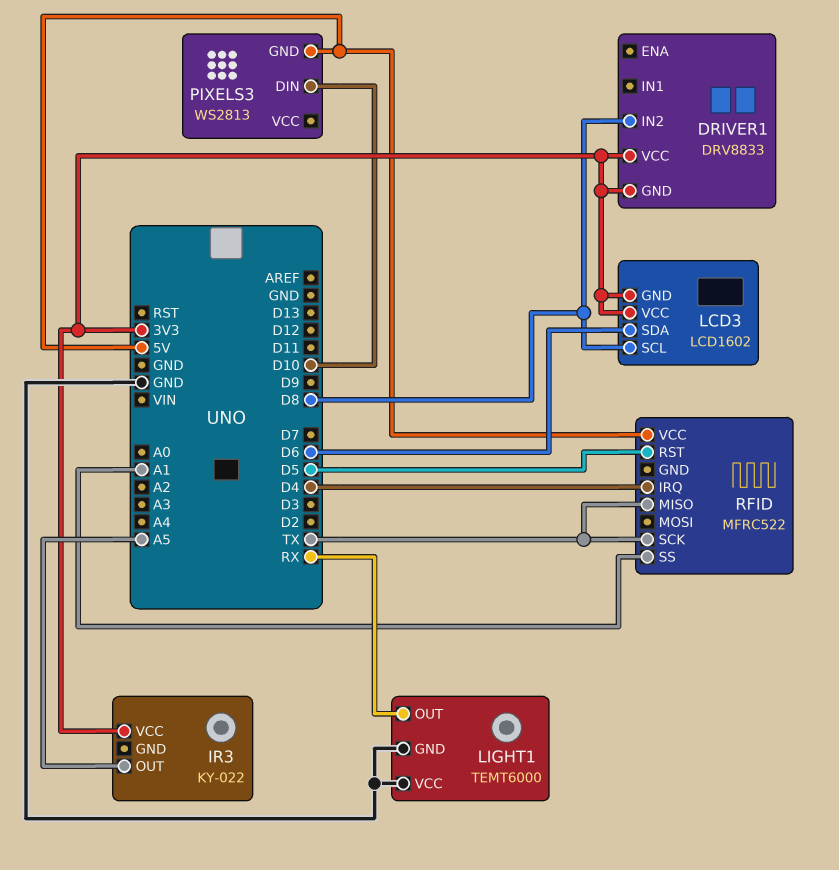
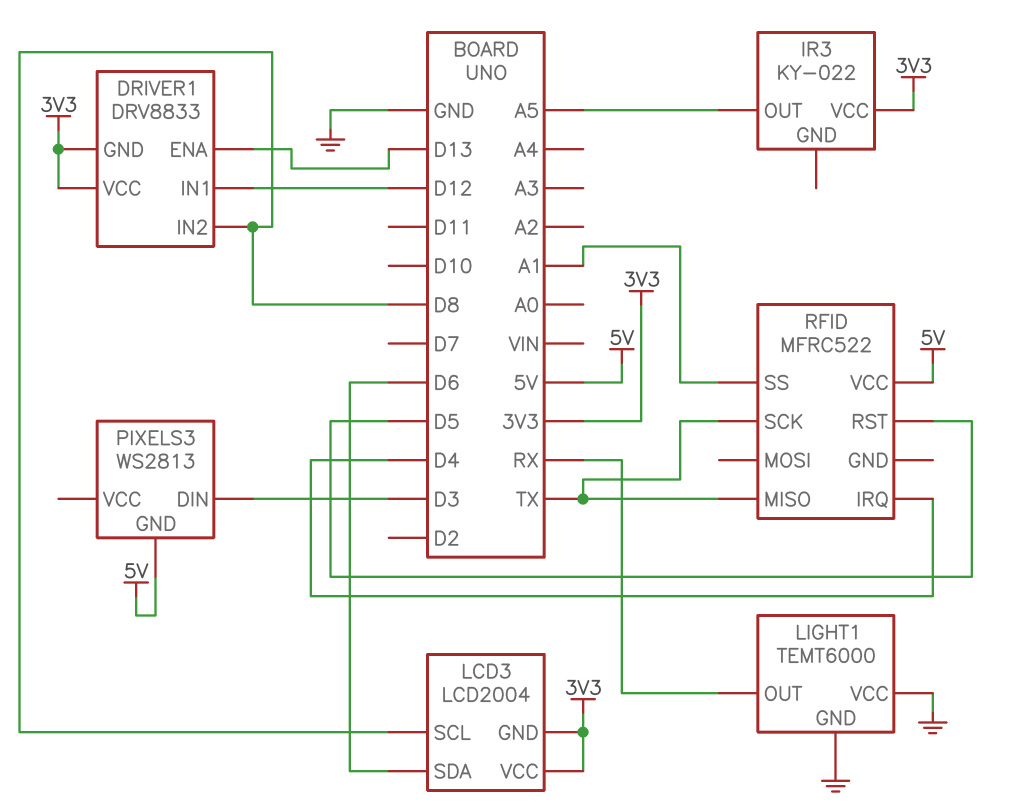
DRIVER1 pin ENA: none -> D13
DRIVER1 pin IN1: none -> D12
LCD3: LCD1602 -> LCD2004
PIXELS3 pin DIN: D10 -> D3

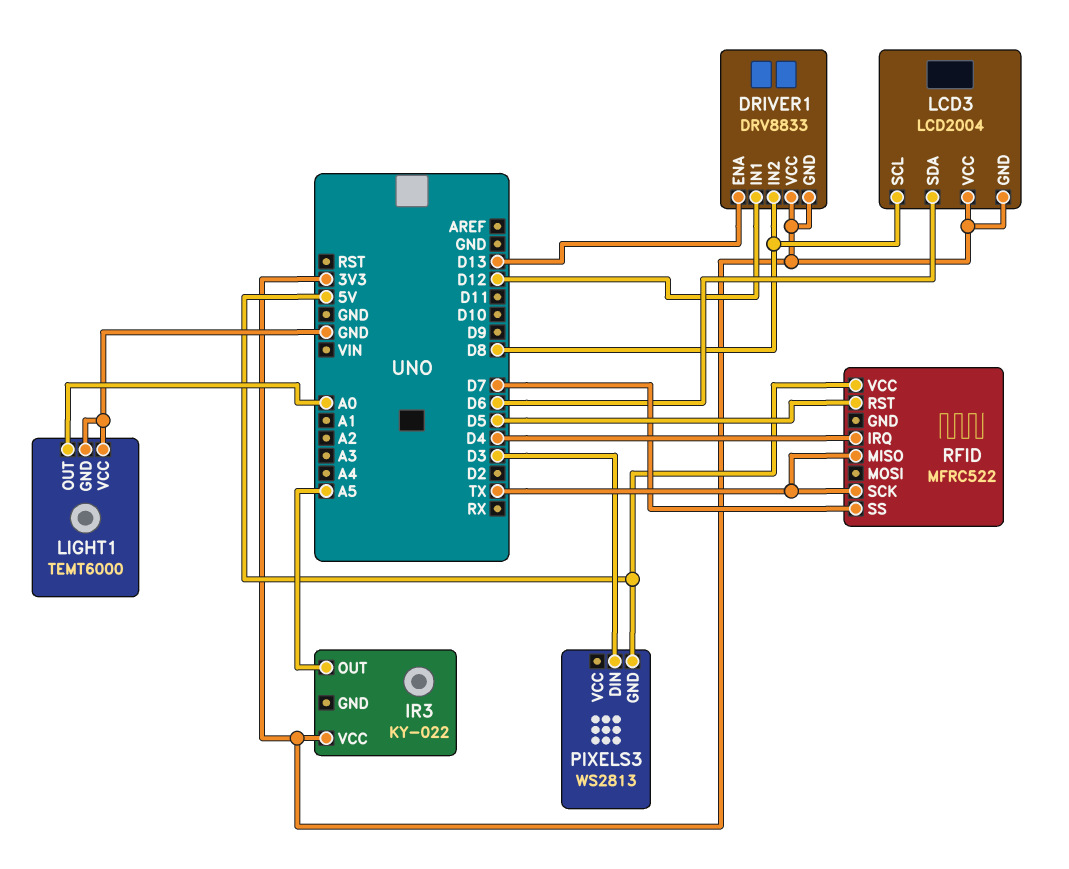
LIGHT1 pin OUT: RX -> A0
RFID pin SS: A1 -> D7

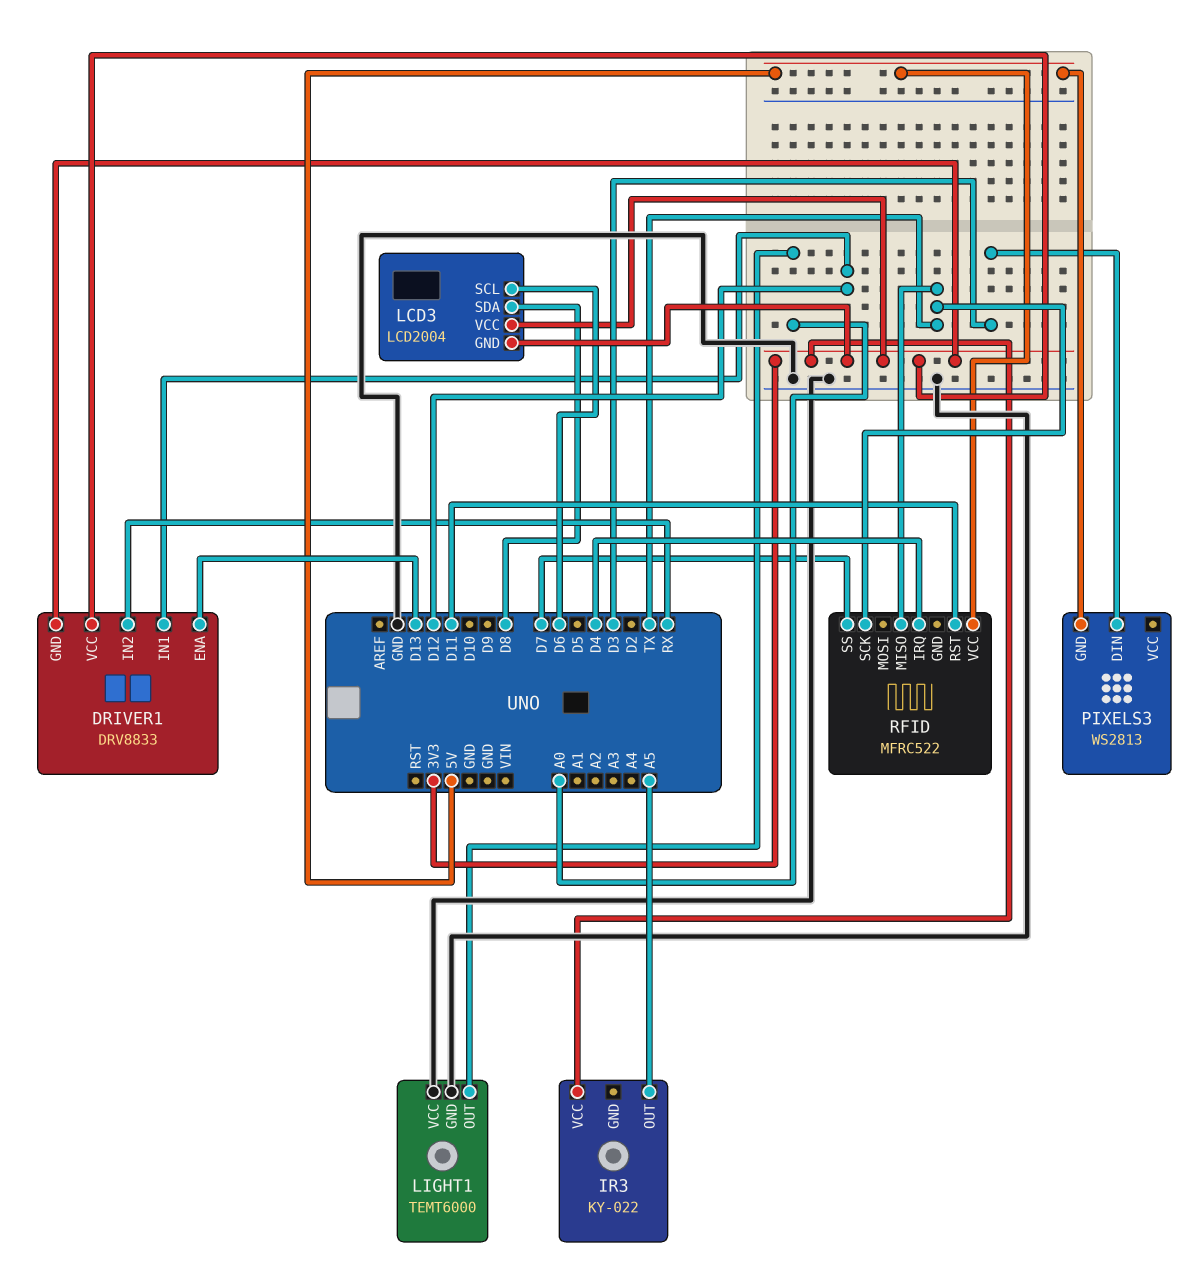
DRIVER1 pin IN2: D8 -> RX
LCD3 pin SCL: D8 -> D6
LCD3 pin SDA: D6 -> D8
RFID pin RST: D5 -> D11

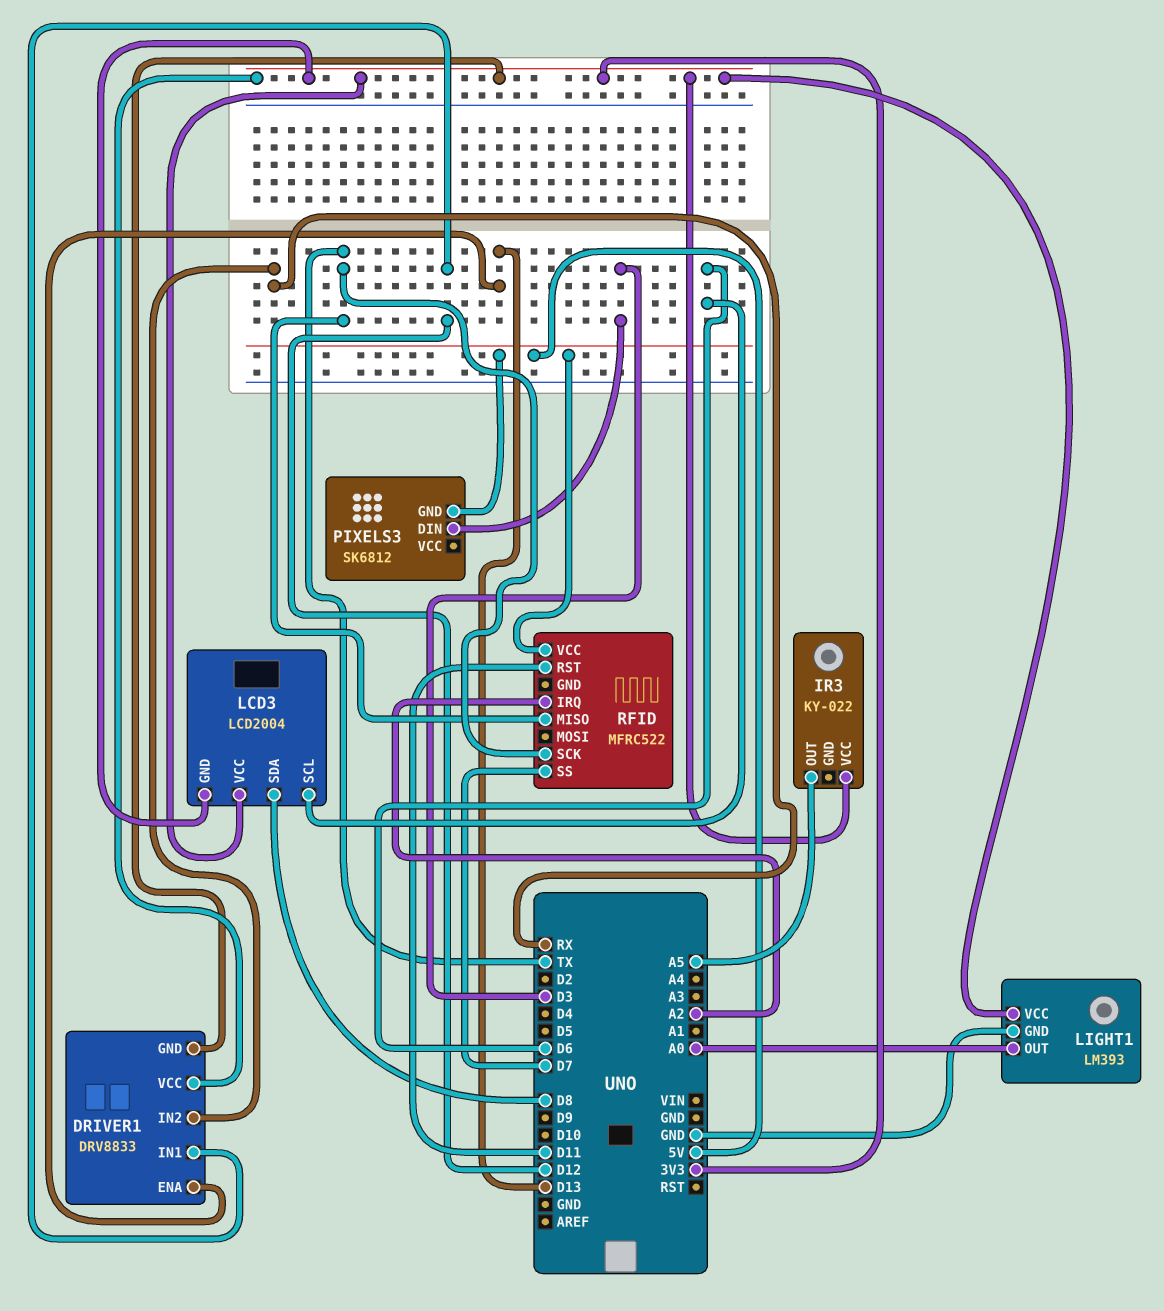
LIGHT1: TEMT6000 -> LM393
LIGHT1 pin VCC: GND -> 3V3
PIXELS3: WS2813 -> SK6812
RFID pin IRQ: D4 -> A2

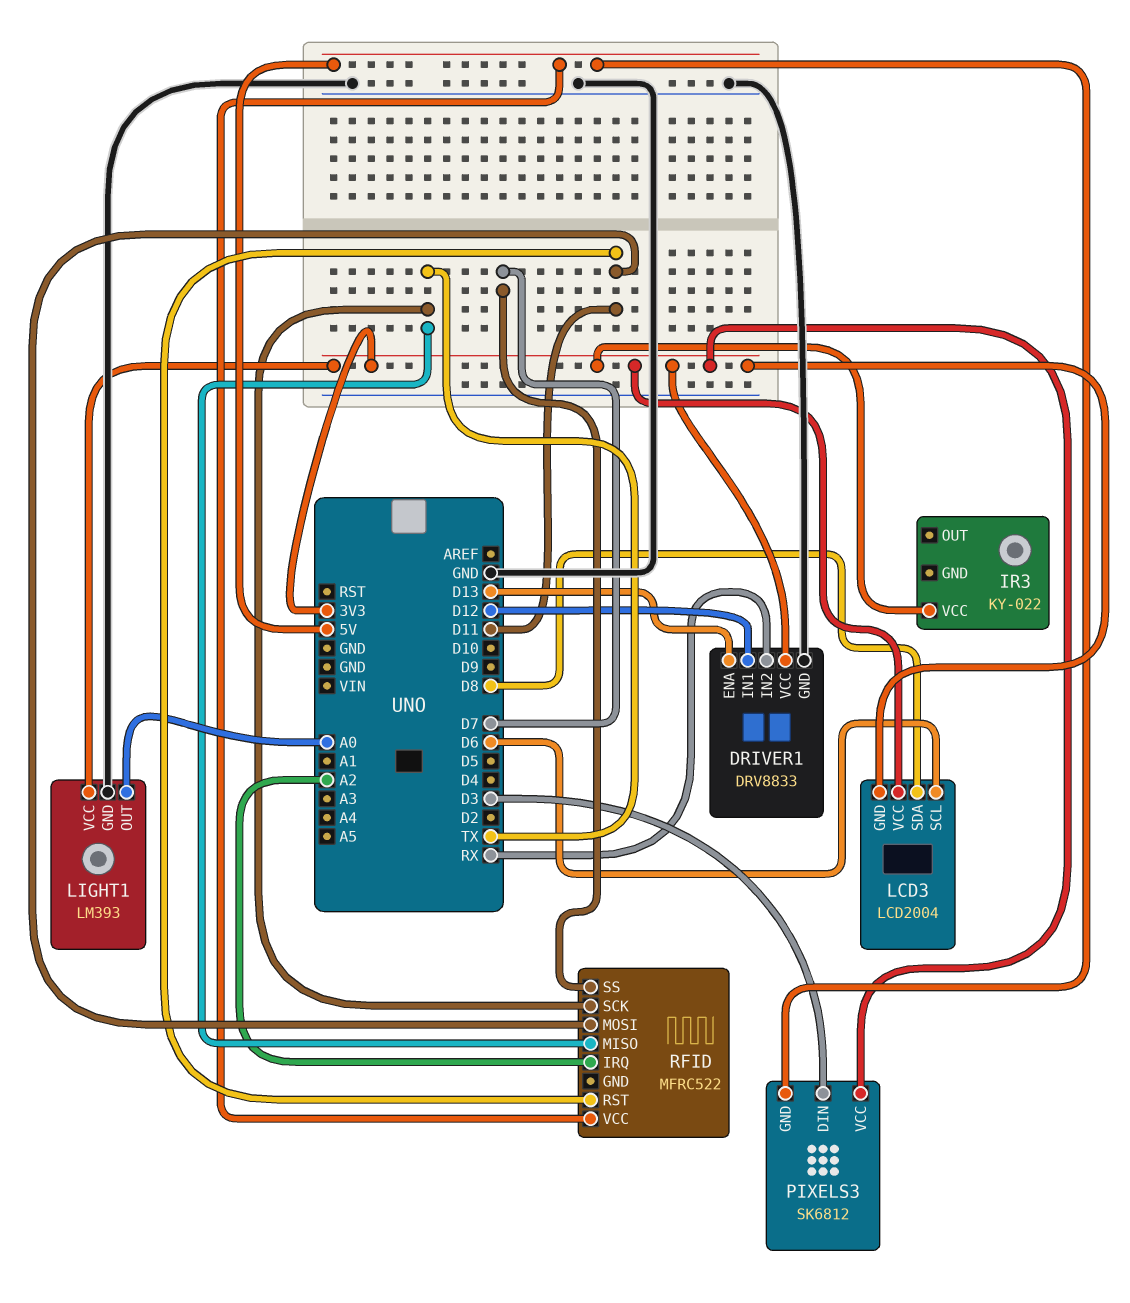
DRIVER1 pin GND: 3V3 -> GND
IR3 pin OUT: A5 -> none
PIXELS3 pin VCC: none -> 3V3
RFID pin MOSI: none -> D11

